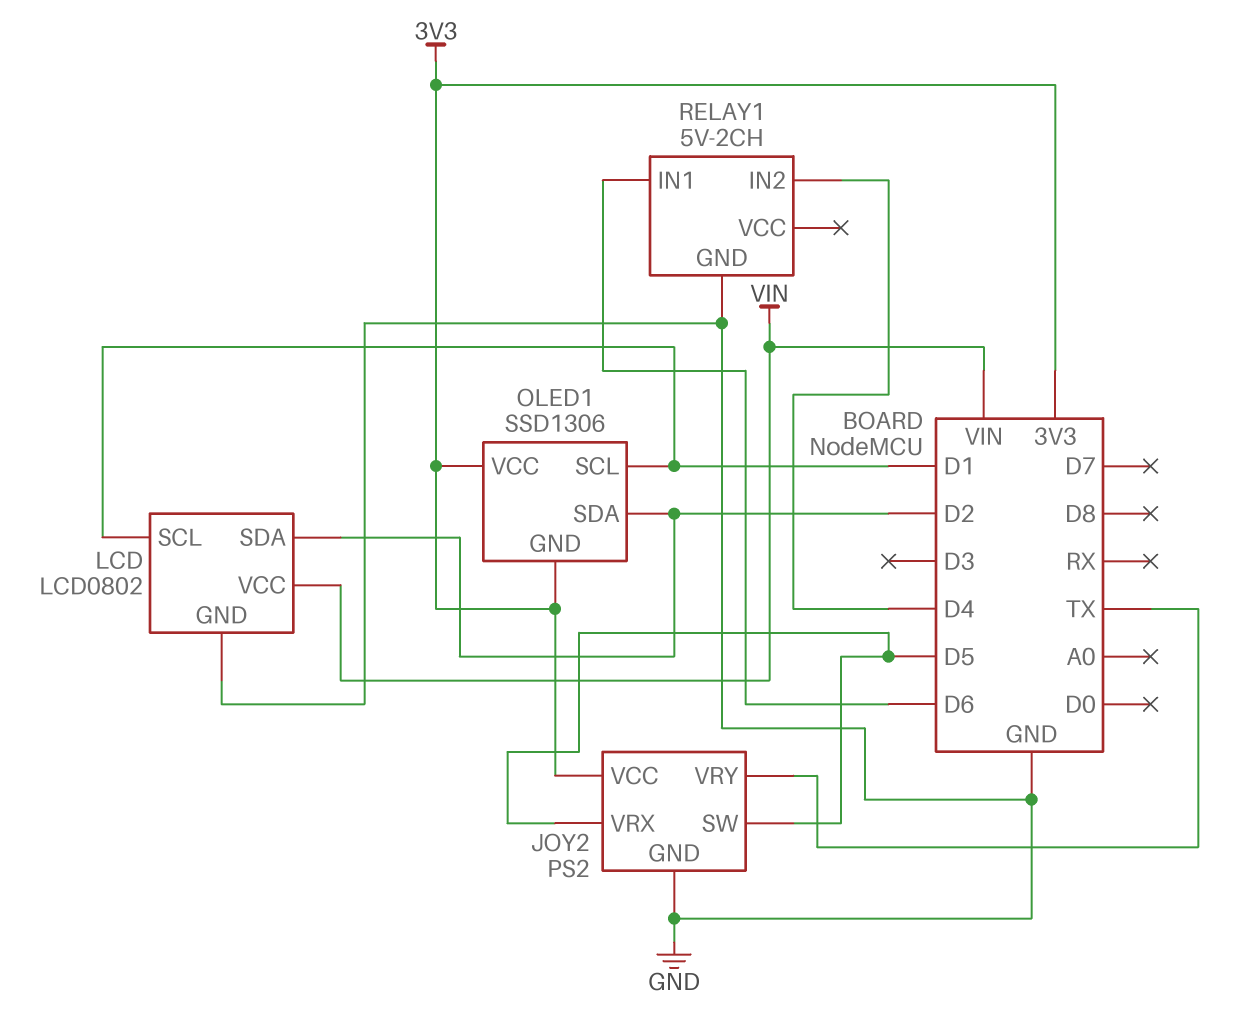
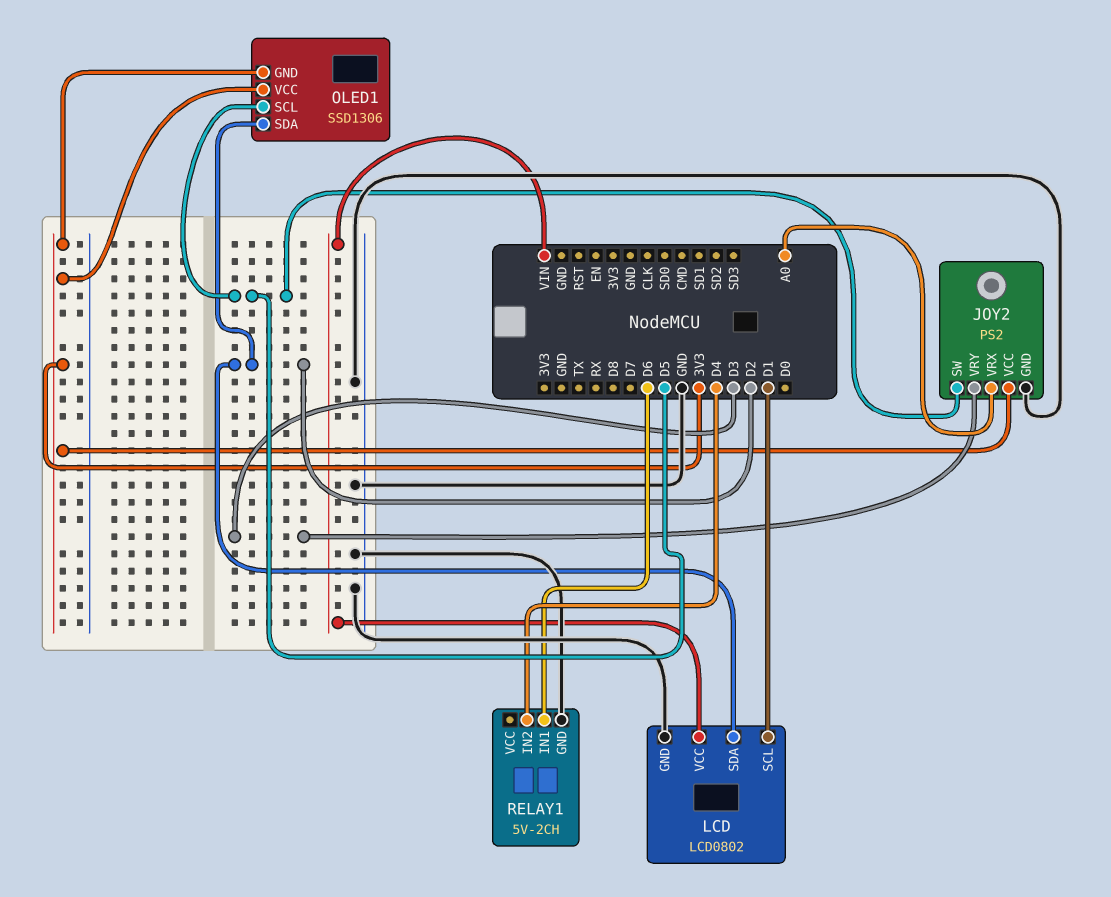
JOY2 pin VRX: D5 -> A0
JOY2 pin VRY: TX -> D3
OLED1 pin SCL: D1 -> D5

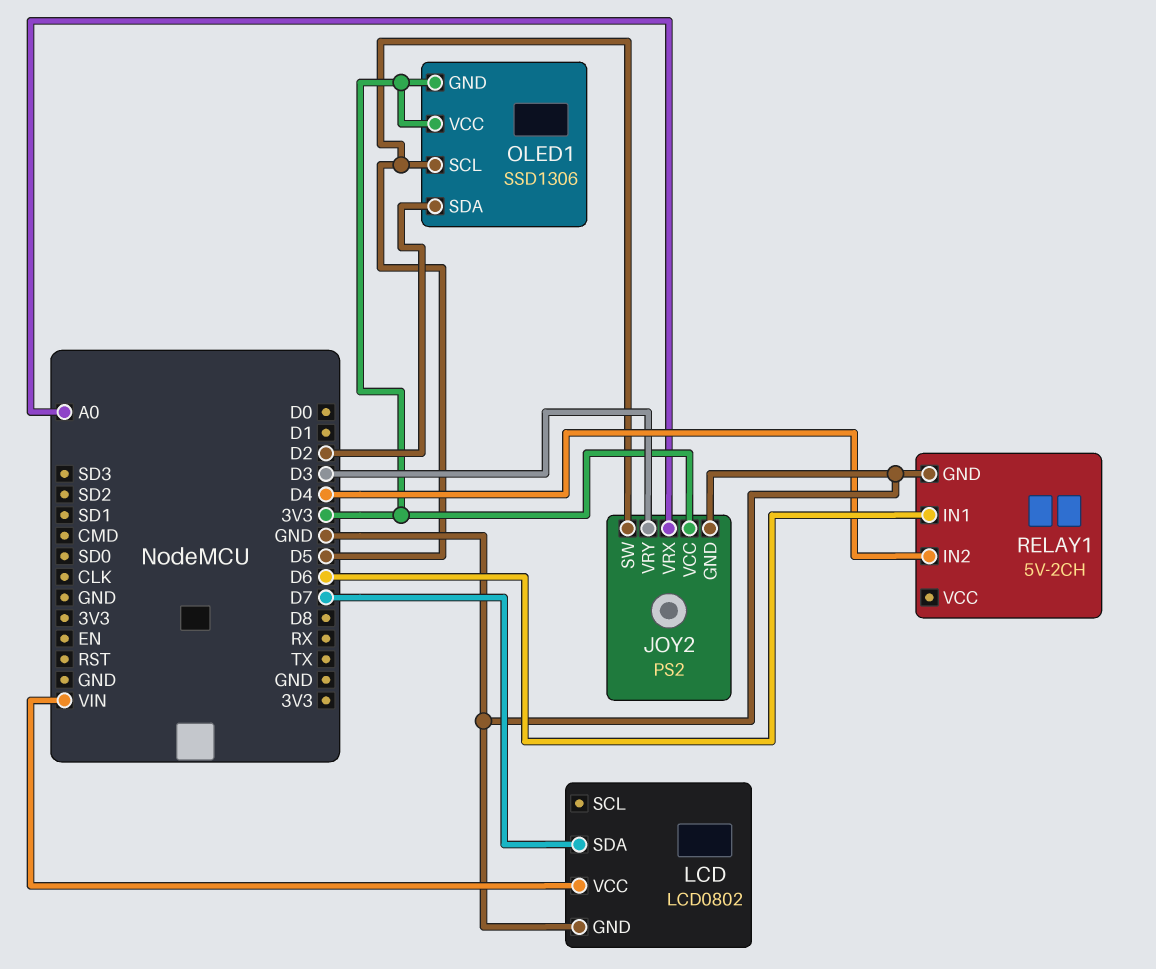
LCD pin SCL: D1 -> none
LCD pin SDA: D2 -> D7

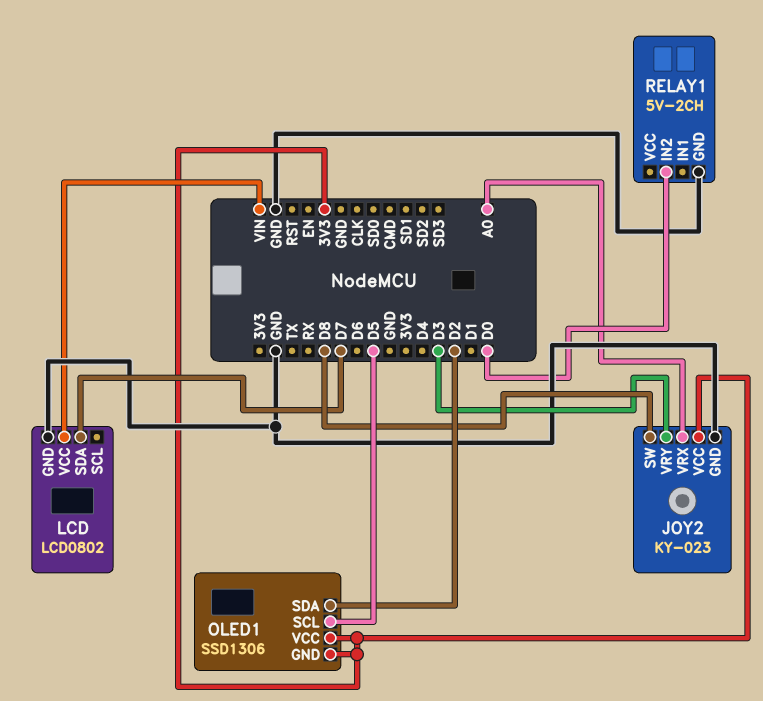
JOY2: PS2 -> KY-023
JOY2 pin SW: D5 -> D8
RELAY1 pin IN1: D6 -> none
RELAY1 pin IN2: D4 -> D0

